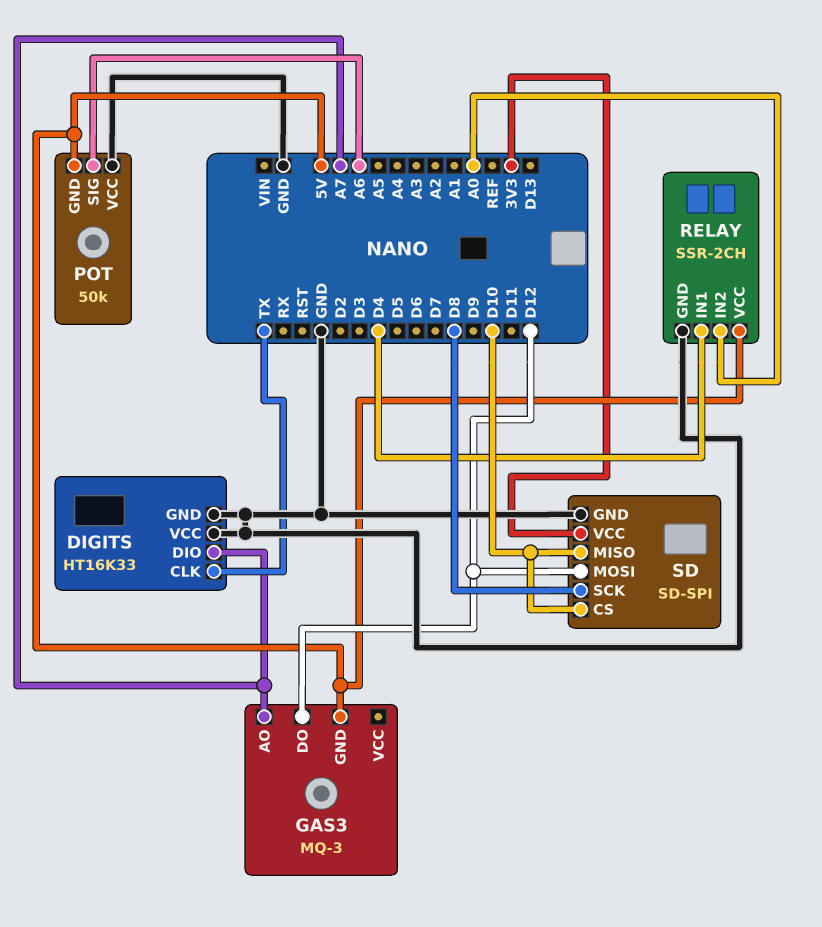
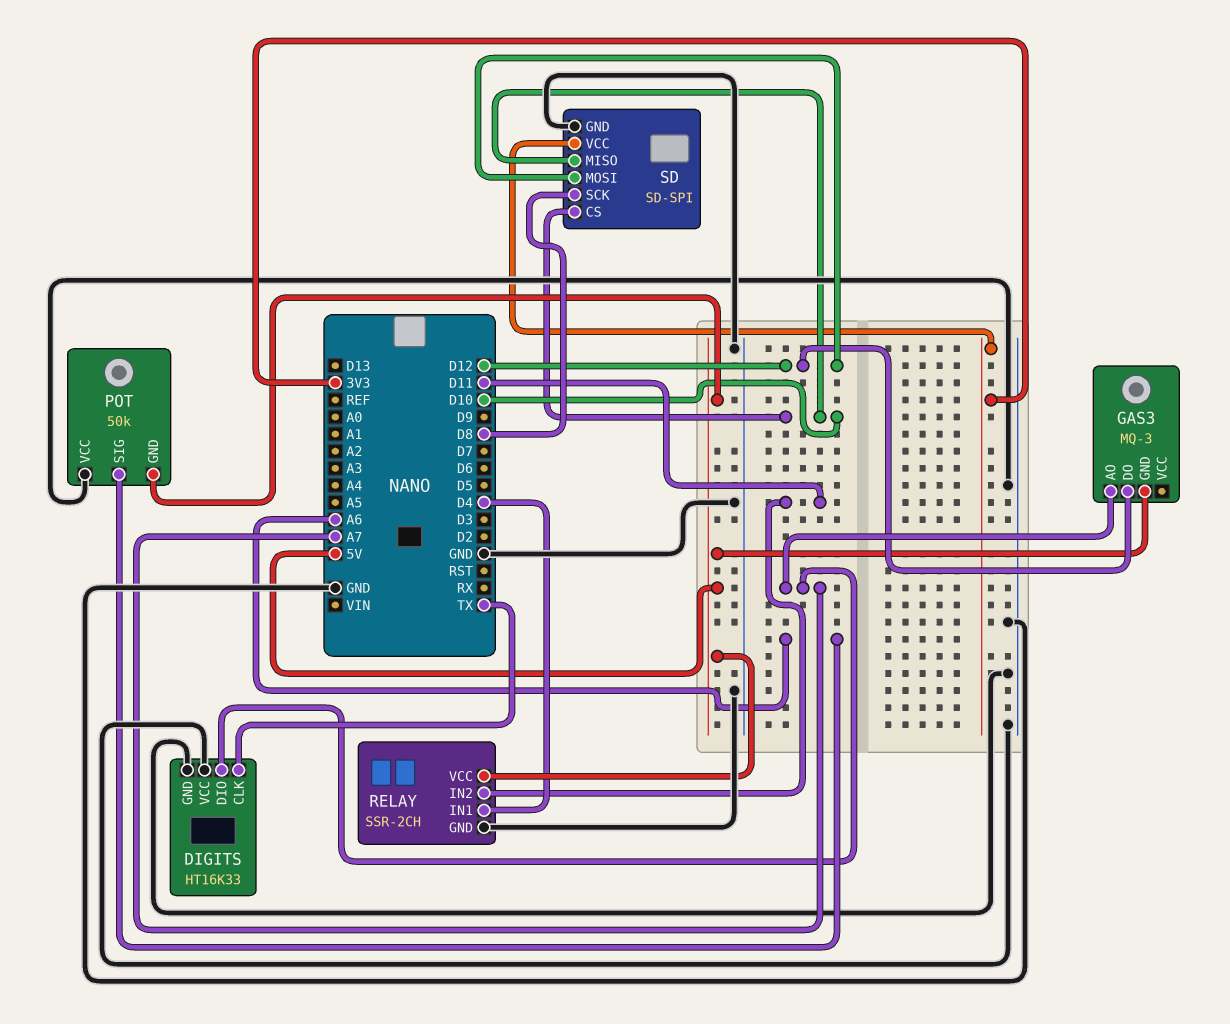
RELAY pin IN2: A0 -> D11

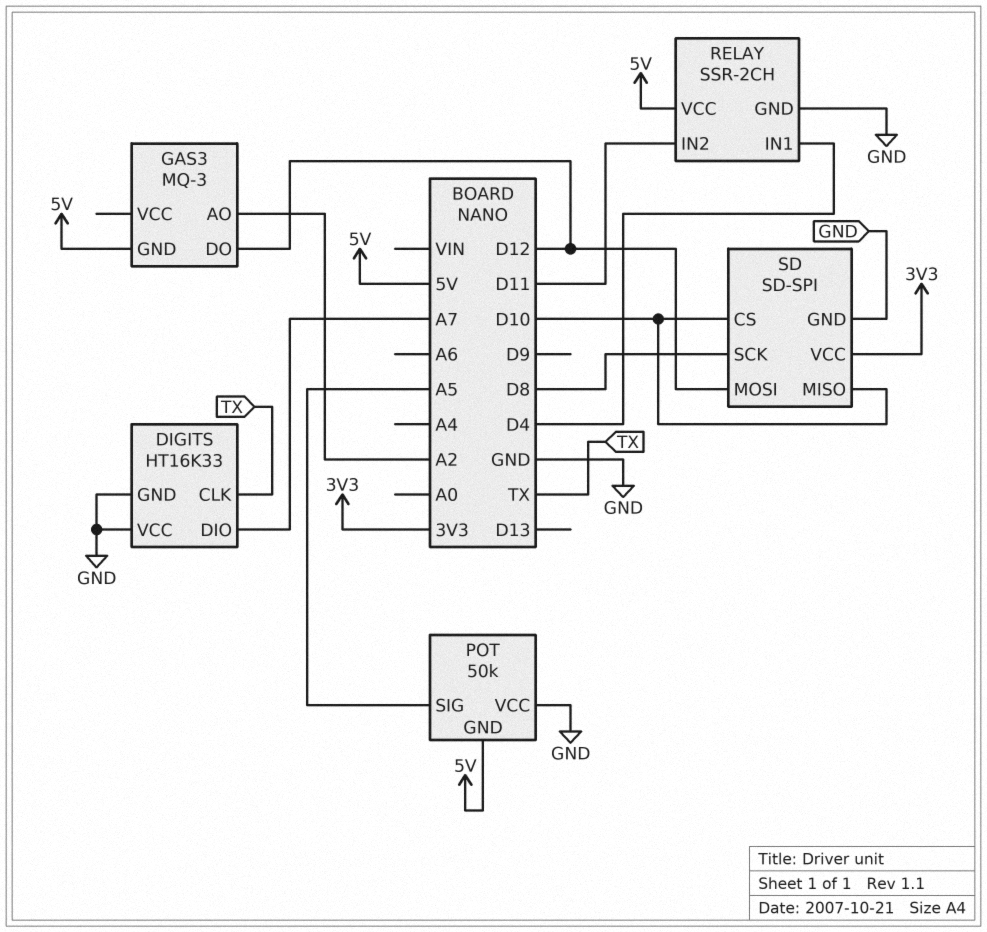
GAS3 pin AO: A7 -> A2
POT pin SIG: A6 -> A5

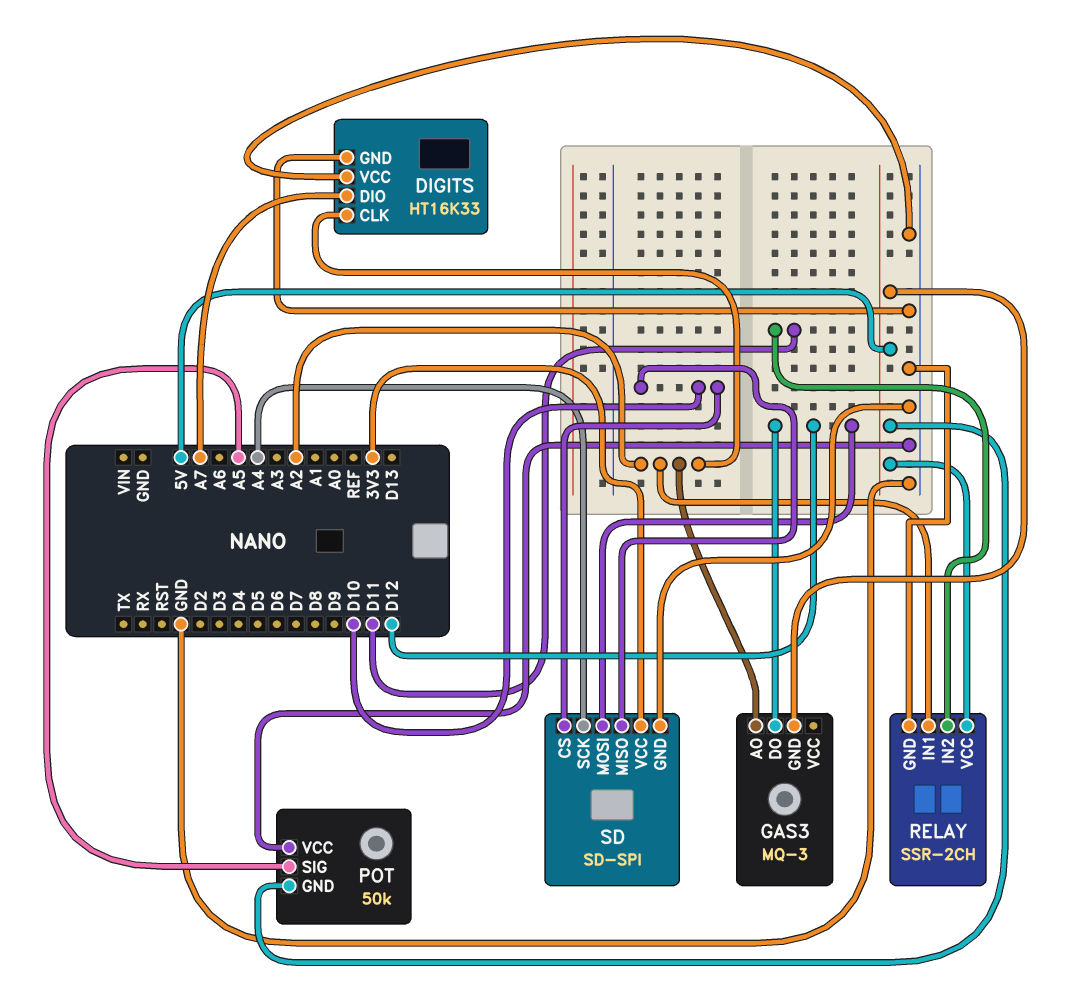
DIGITS pin CLK: TX -> A2
RELAY pin IN1: D4 -> A2
SD pin SCK: D8 -> A4

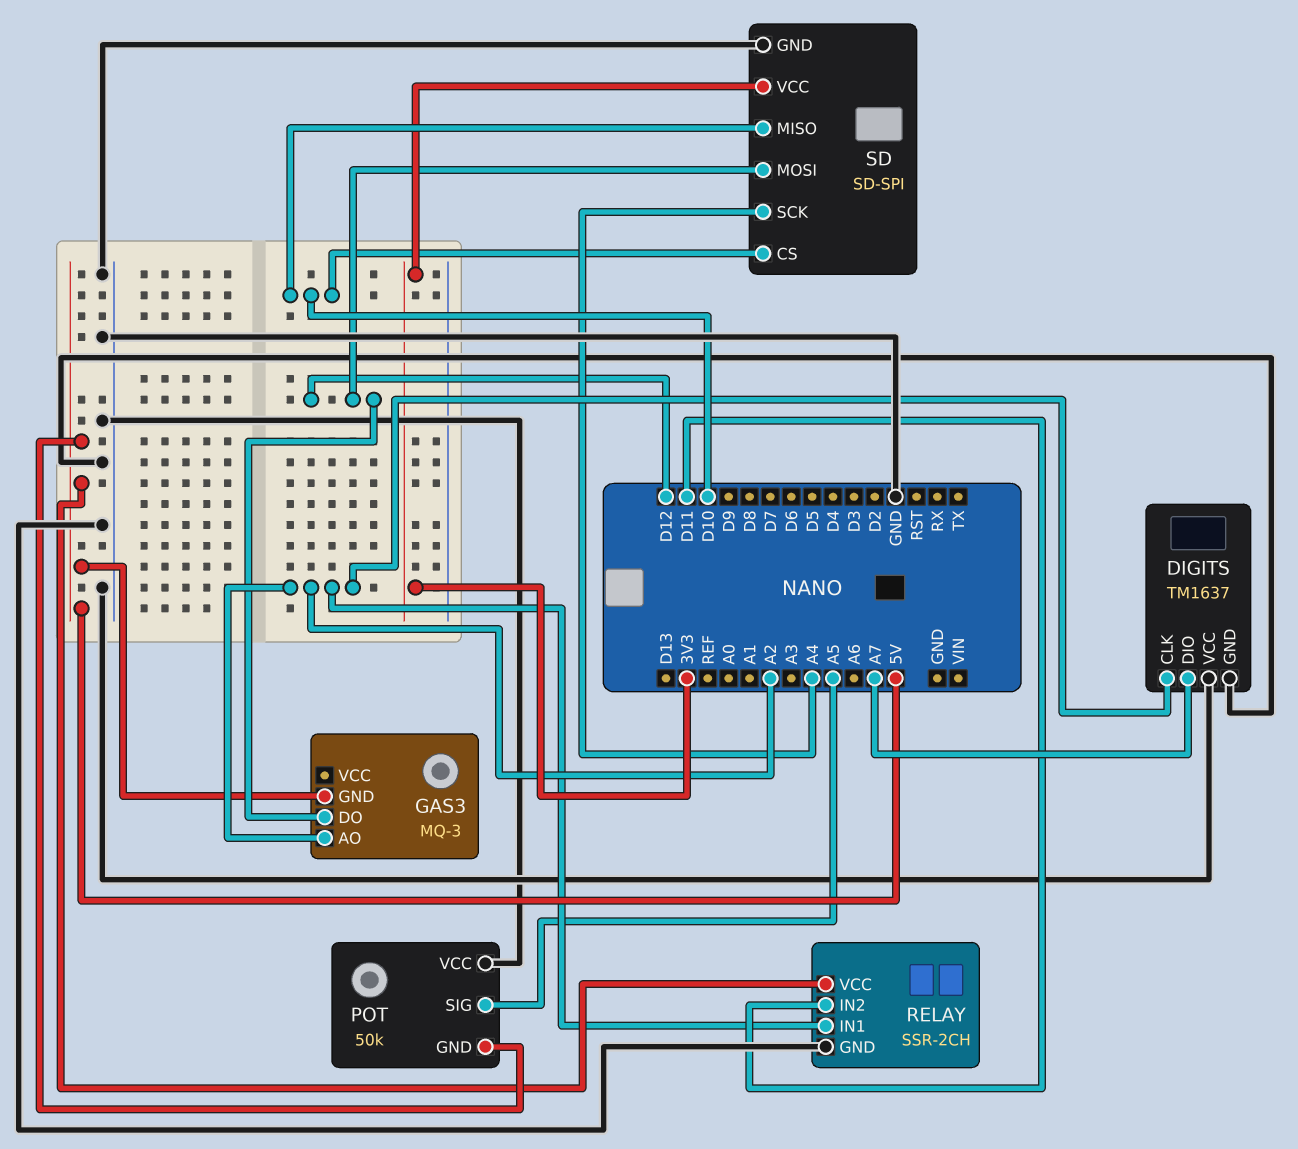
DIGITS: HT16K33 -> TM1637

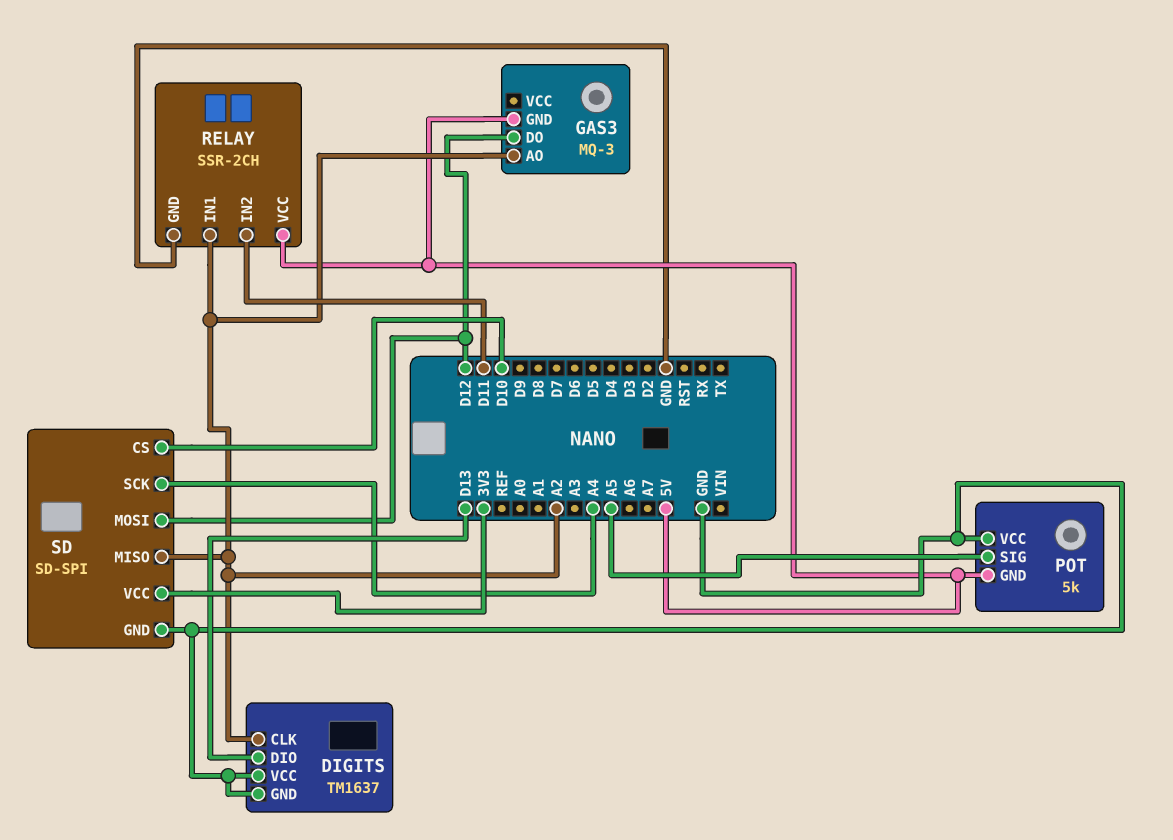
DIGITS pin DIO: A7 -> D13
POT: 50k -> 5k
SD pin MISO: D10 -> A2

